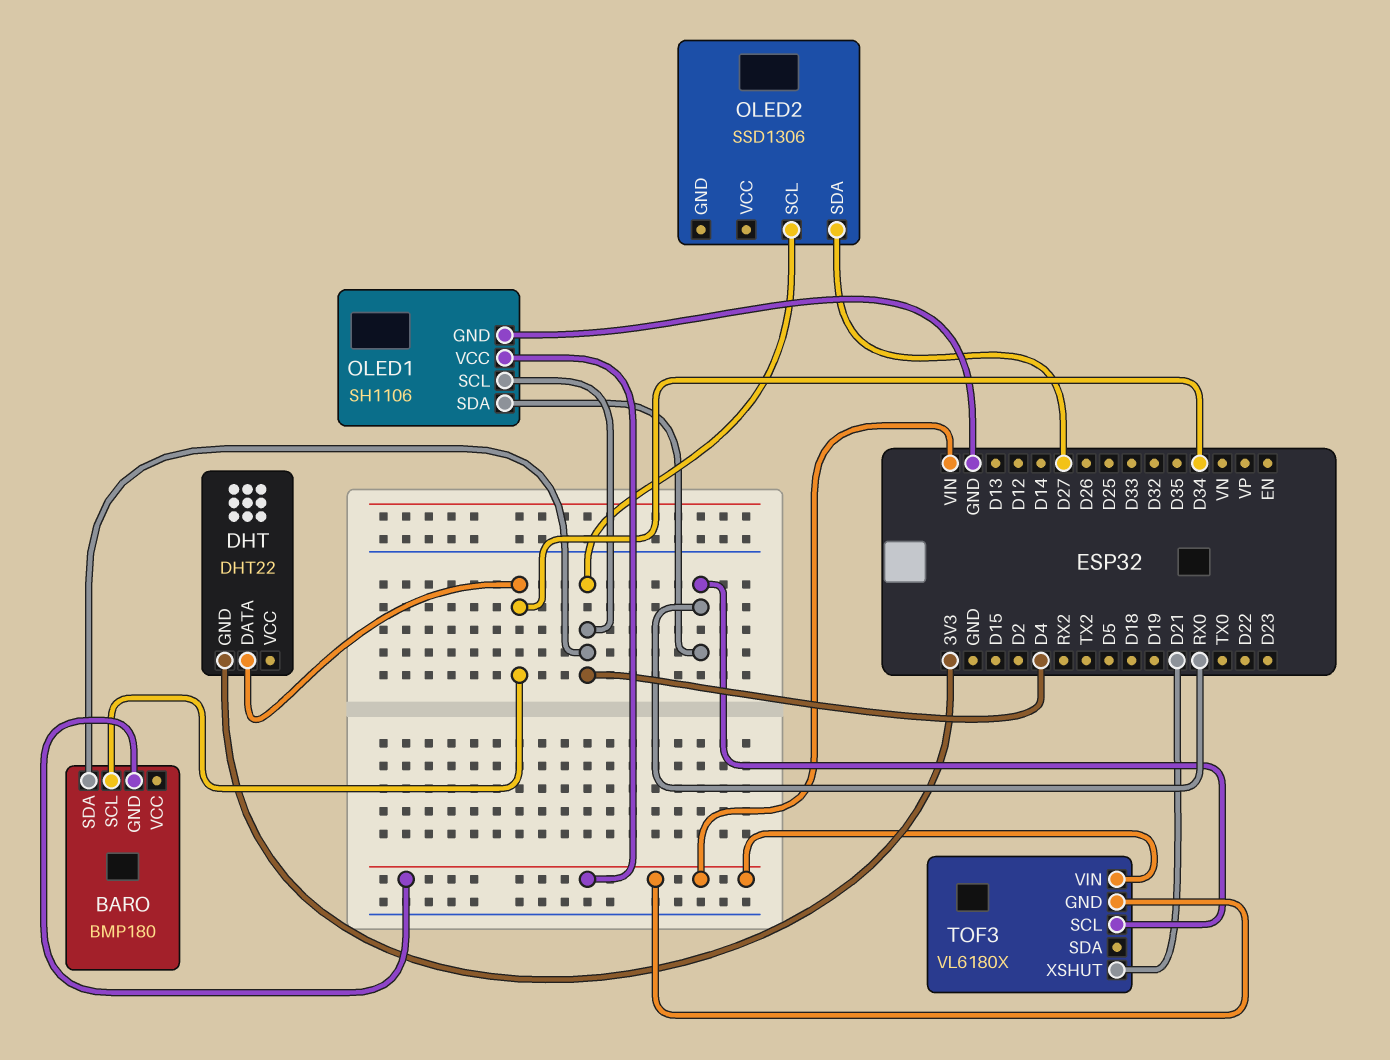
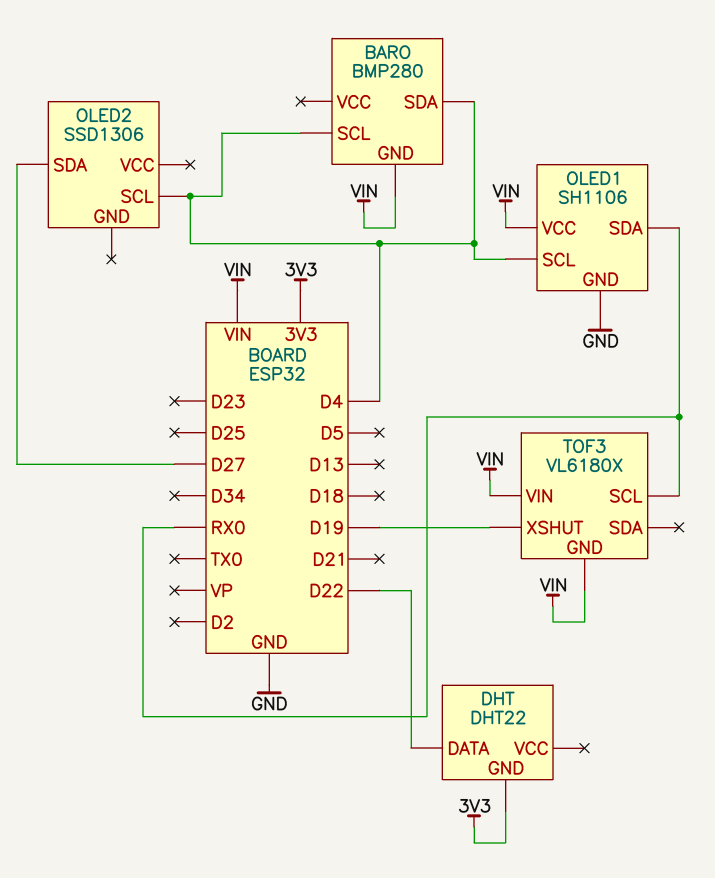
BARO: BMP180 -> BMP280
BARO pin SCL: D34 -> D4
DHT pin DATA: D34 -> D22
TOF3 pin XSHUT: D21 -> D19

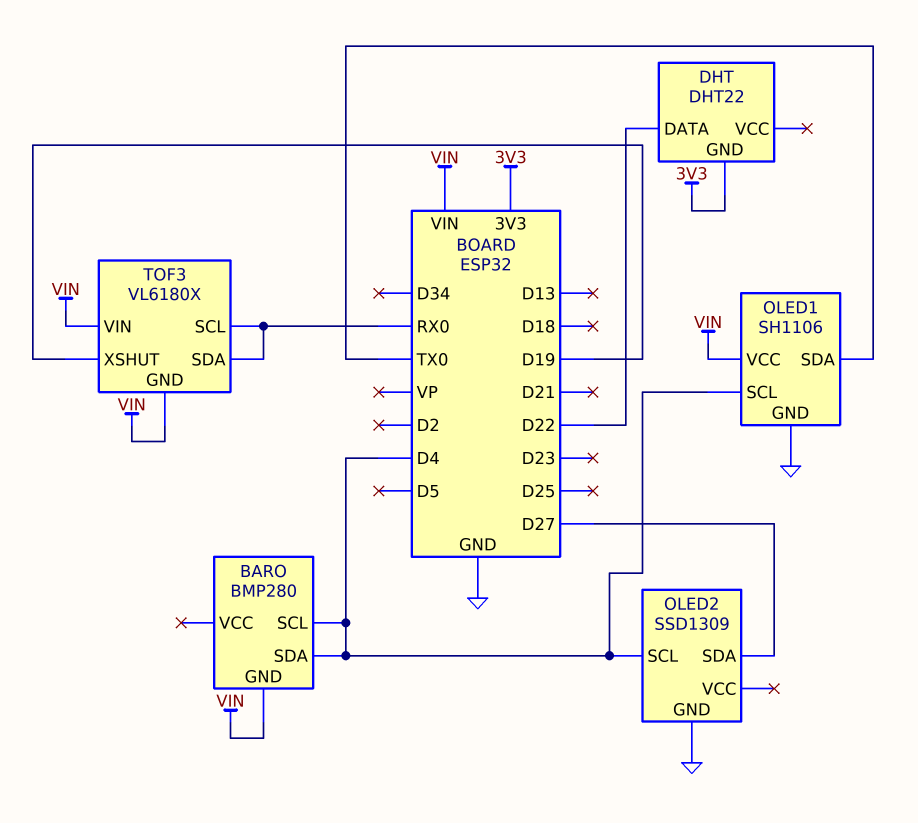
OLED1 pin SDA: RX0 -> TX0
OLED2: SSD1306 -> SSD1309
OLED2 pin GND: none -> GND
TOF3 pin SDA: none -> RX0

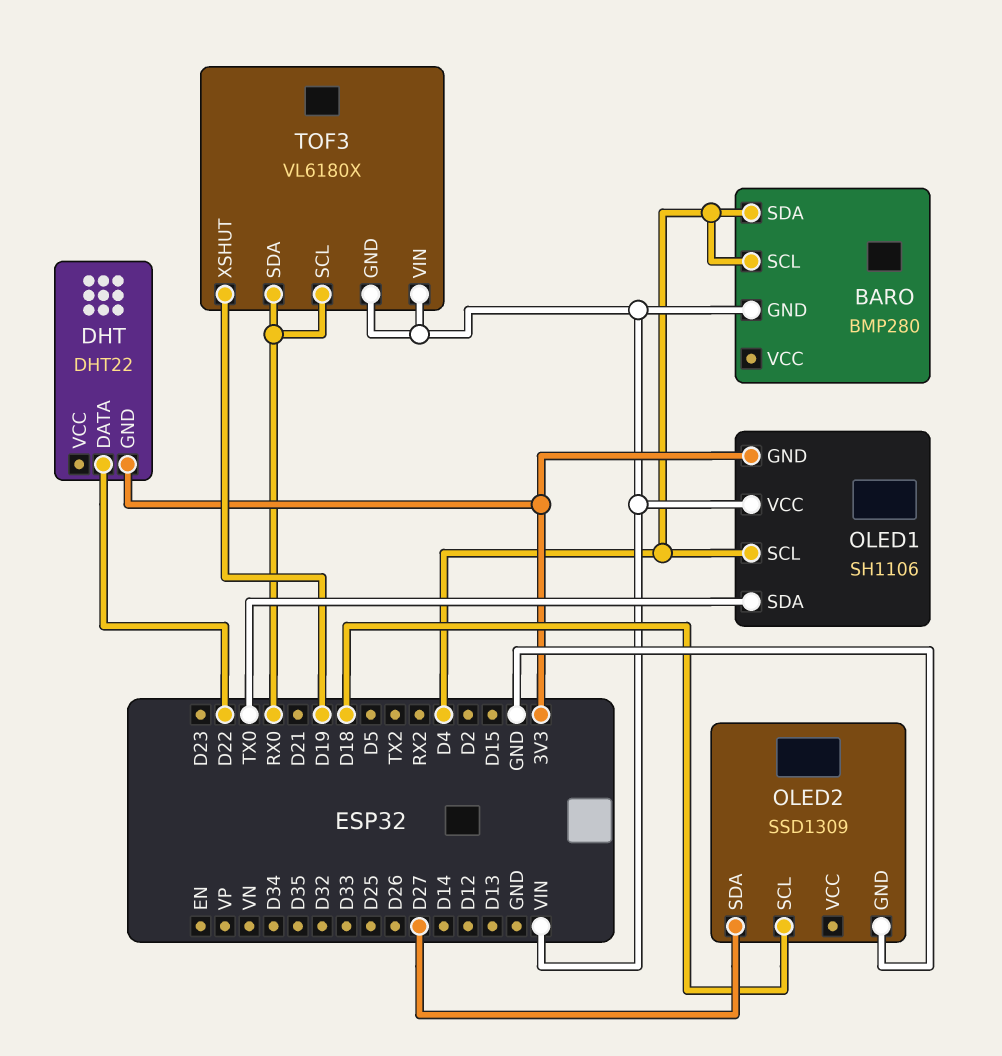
OLED1 pin GND: GND -> 3V3
OLED2 pin SCL: D4 -> D18

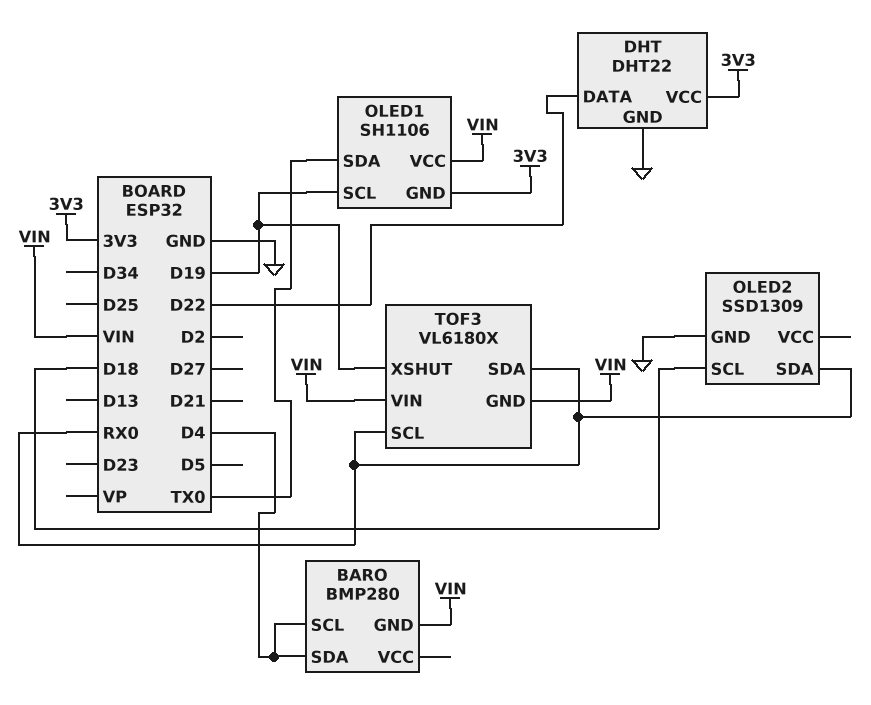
DHT pin GND: 3V3 -> GND
DHT pin VCC: none -> 3V3
OLED1 pin SCL: D4 -> D19
OLED2 pin SDA: D27 -> RX0

